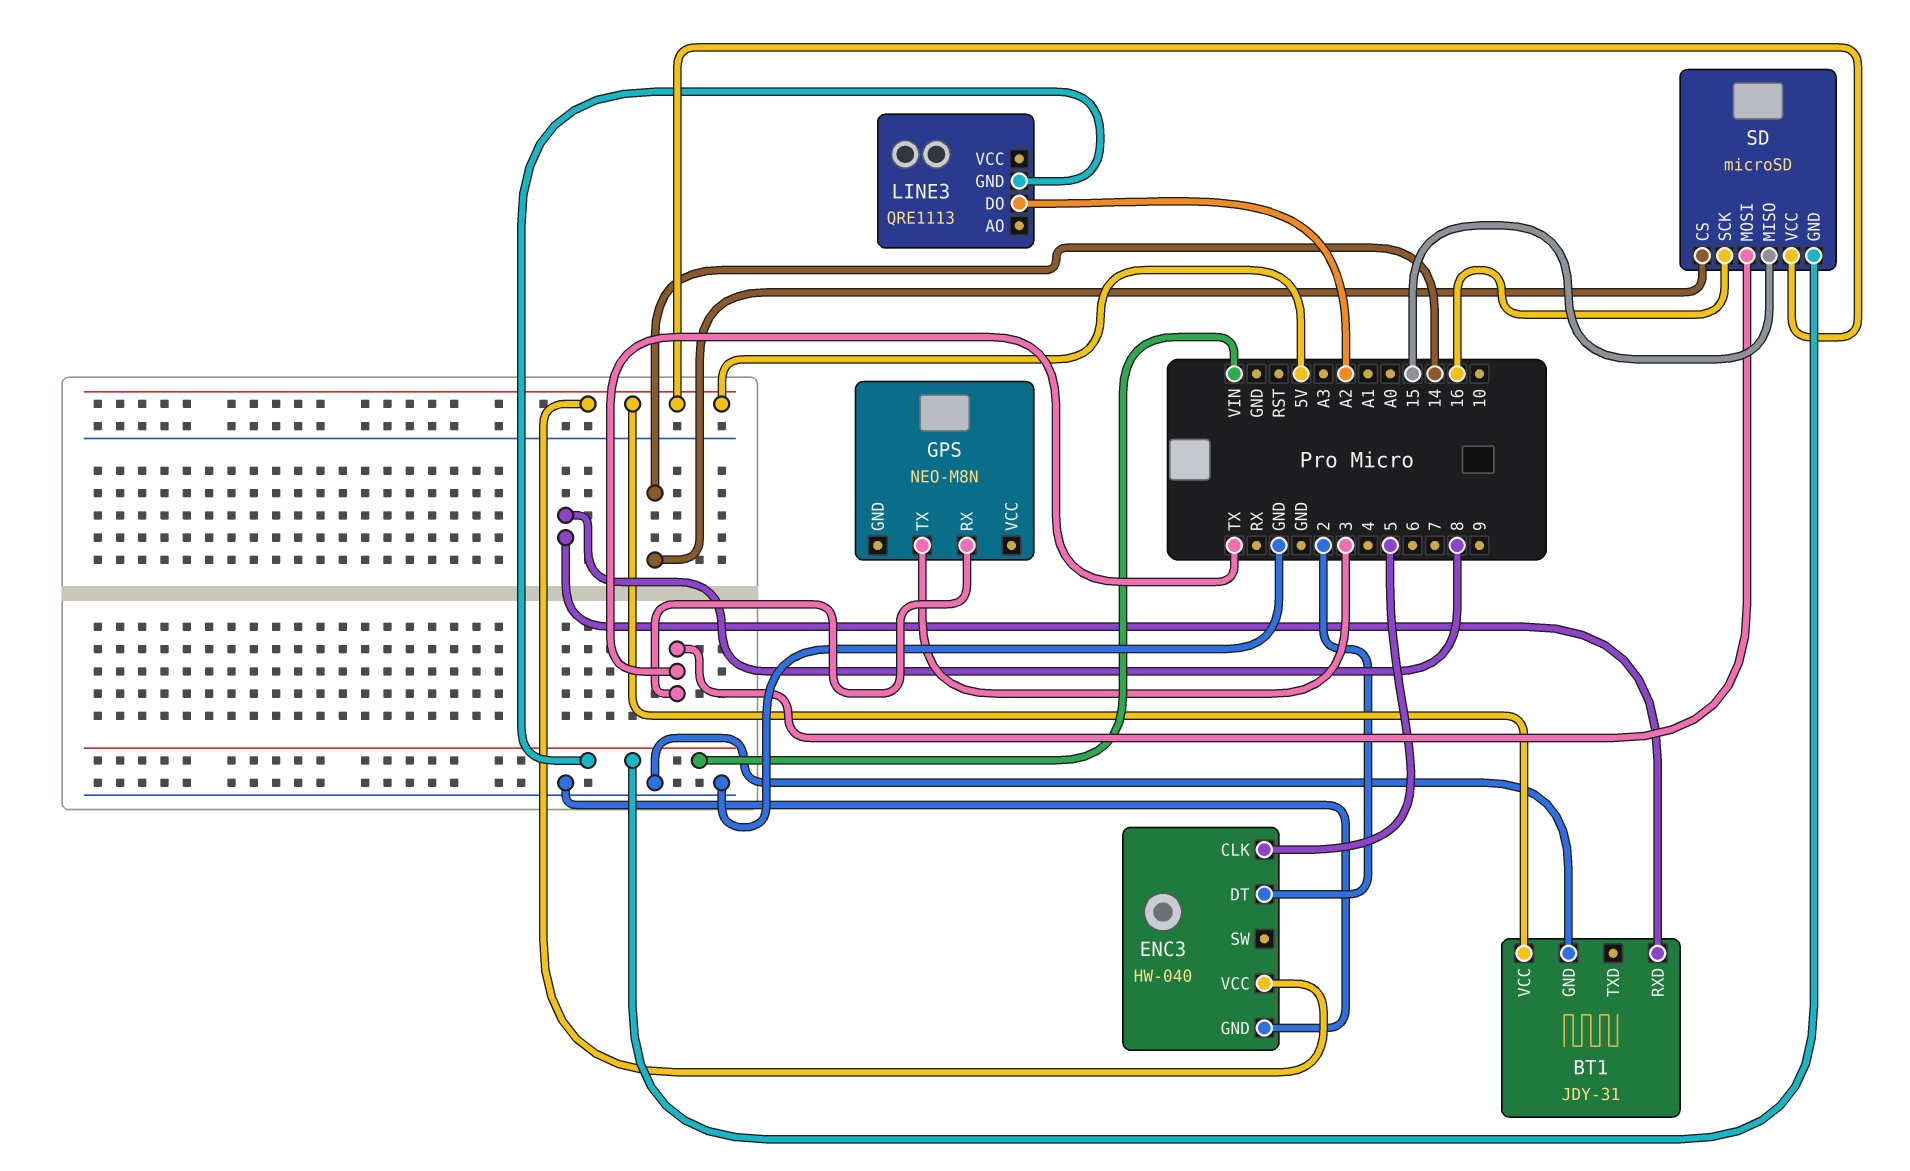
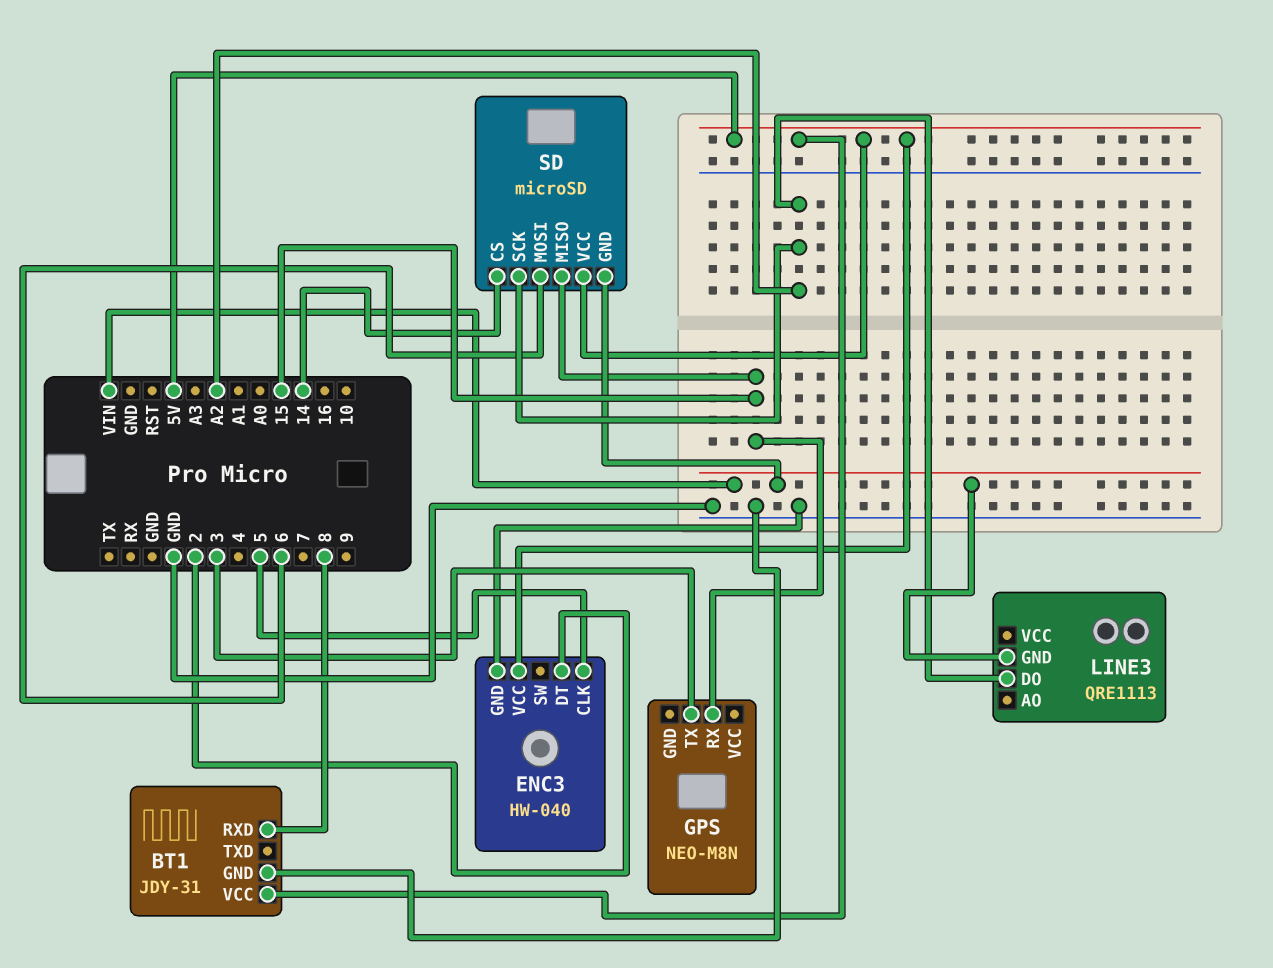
GPS pin RX: TX -> 15
SD pin MOSI: TX -> 6
SD pin SCK: 16 -> A2

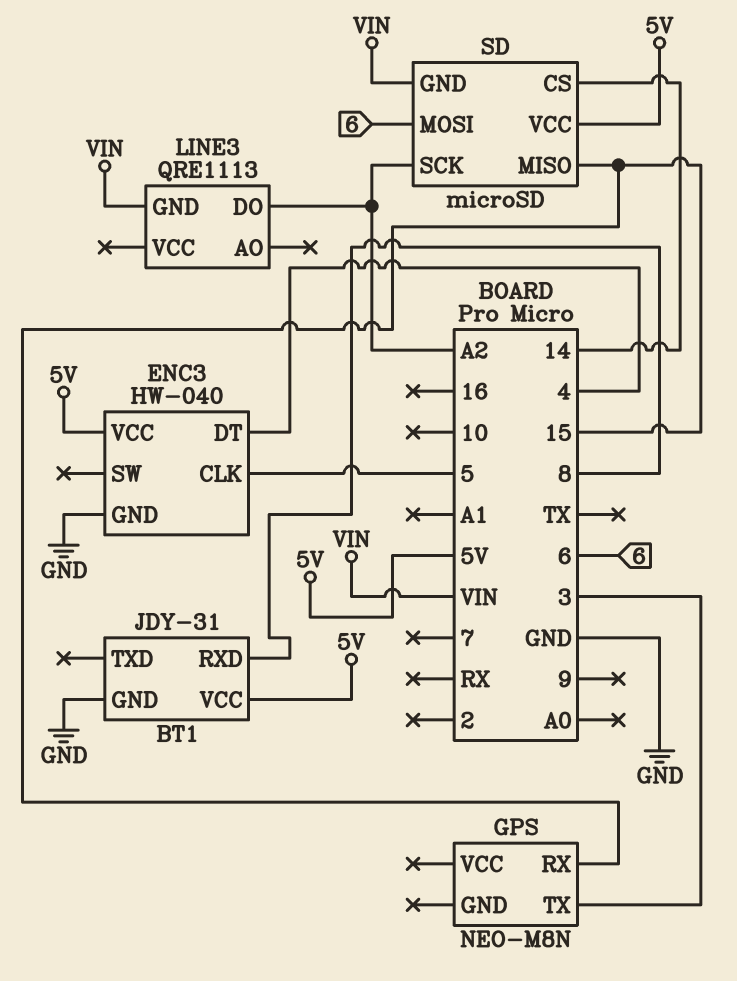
ENC3 pin DT: 2 -> 4

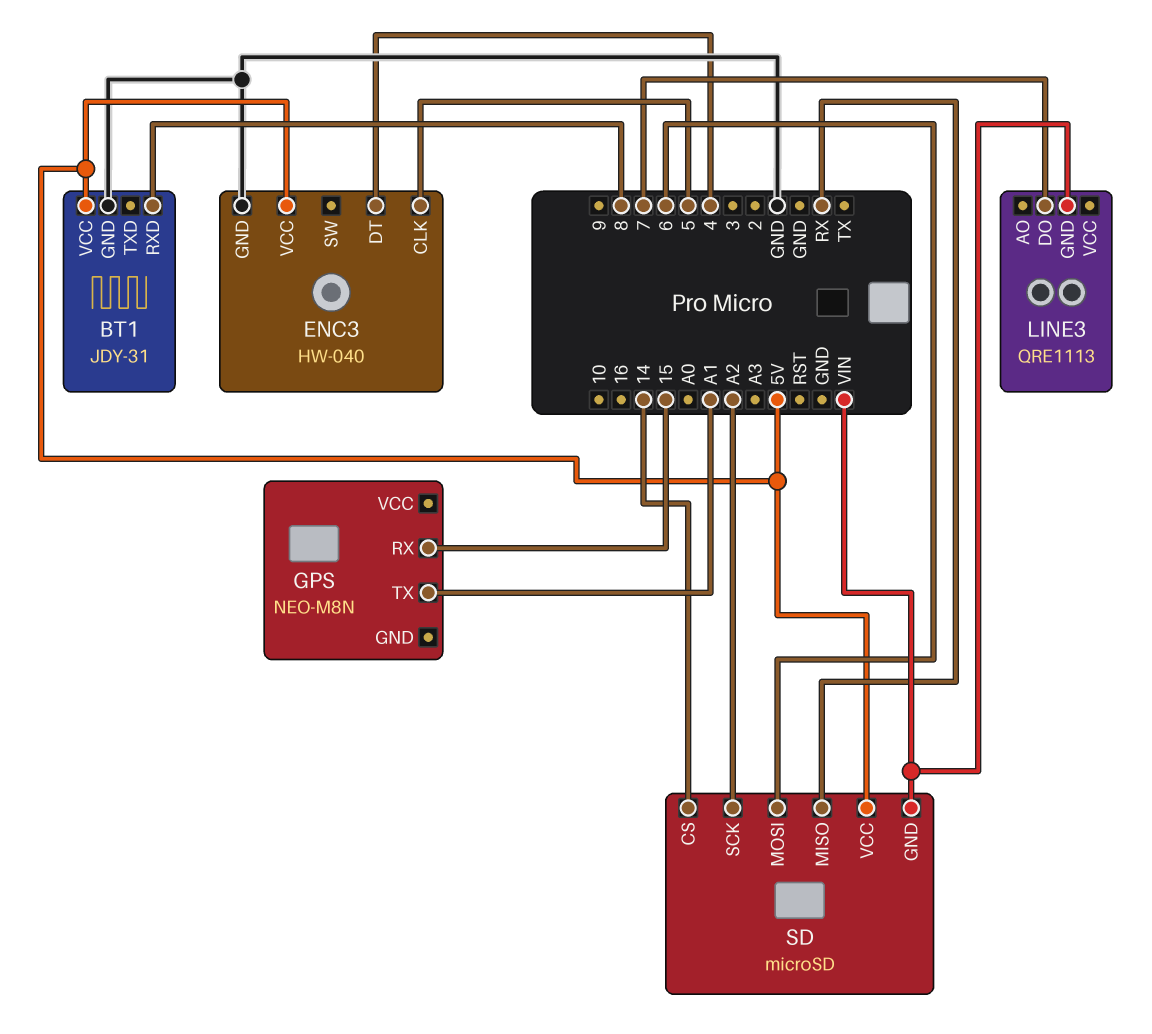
GPS pin TX: 3 -> A1
LINE3 pin DO: A2 -> 7
SD pin MISO: 15 -> RX

